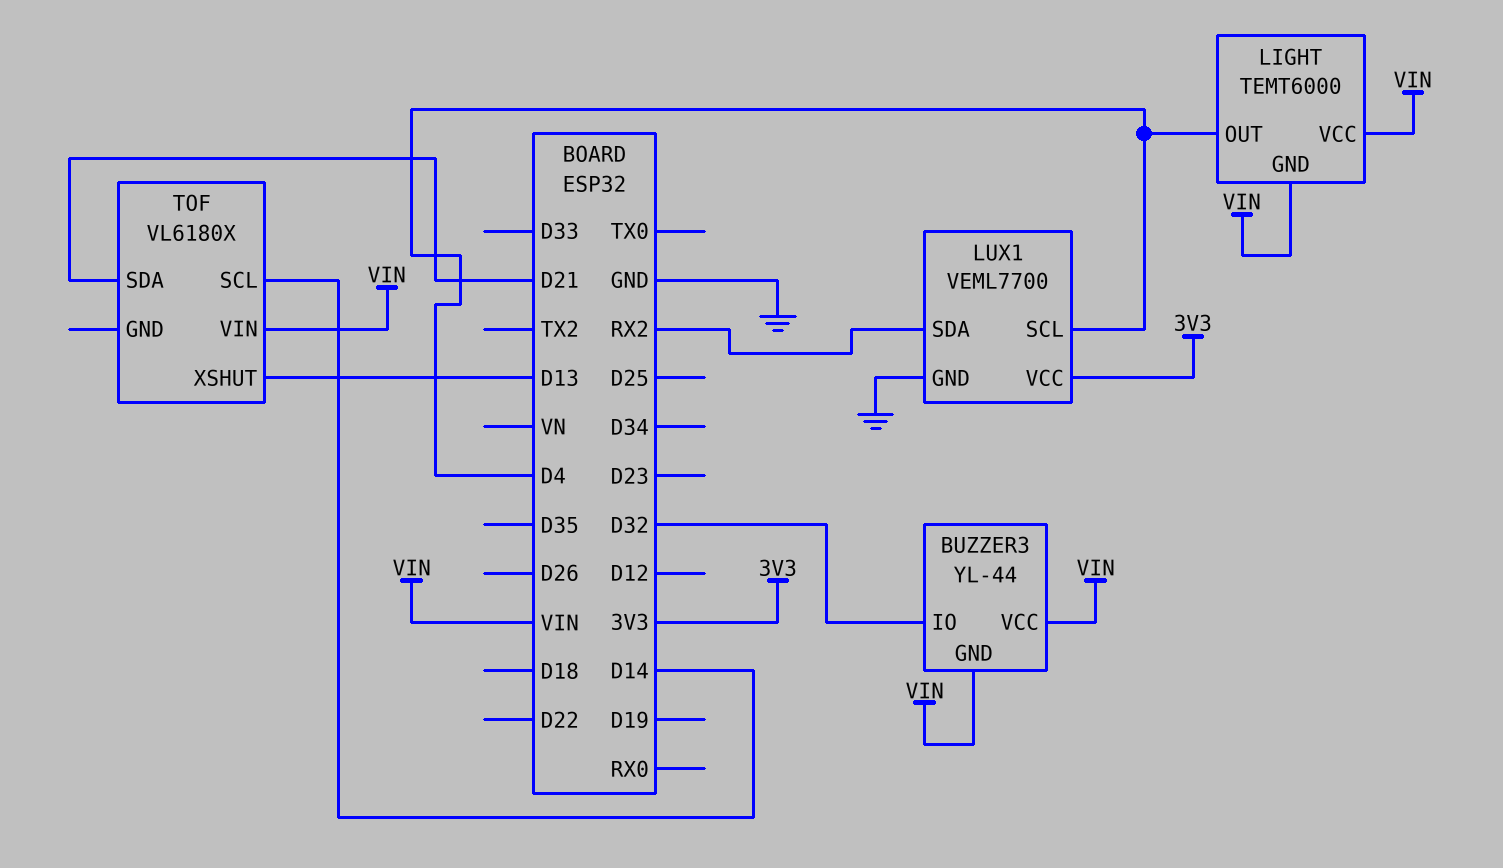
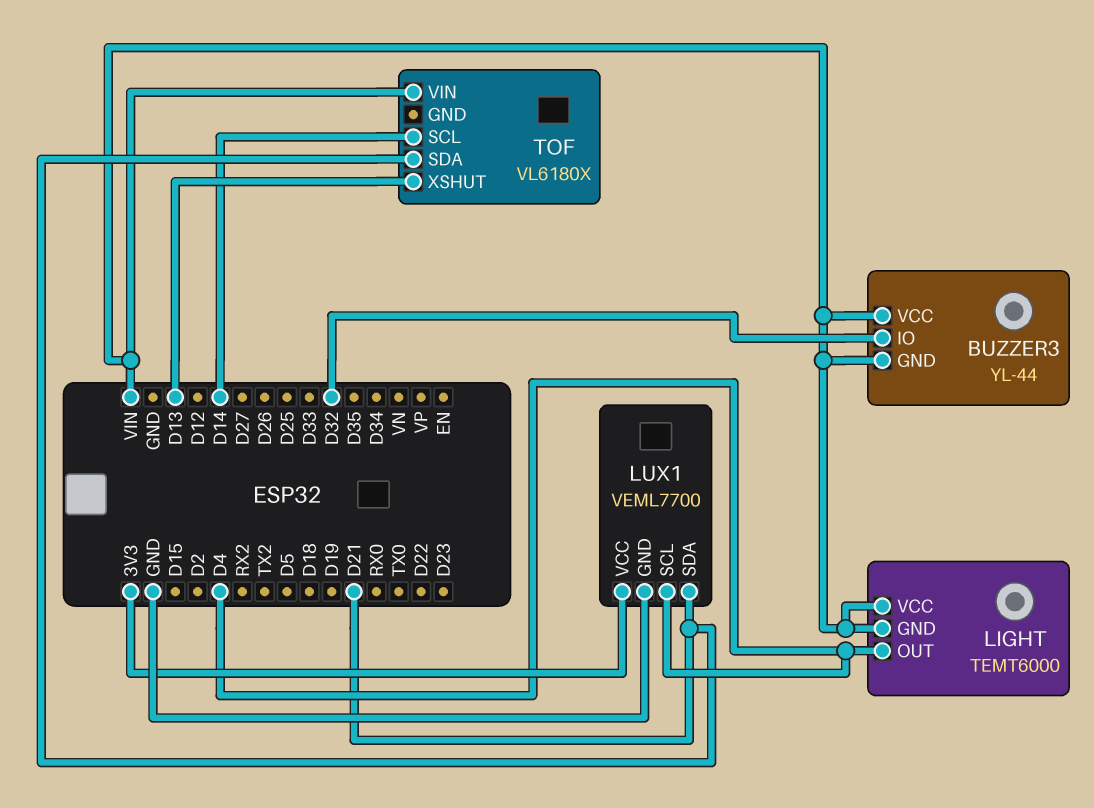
LUX1 pin SDA: RX2 -> D21

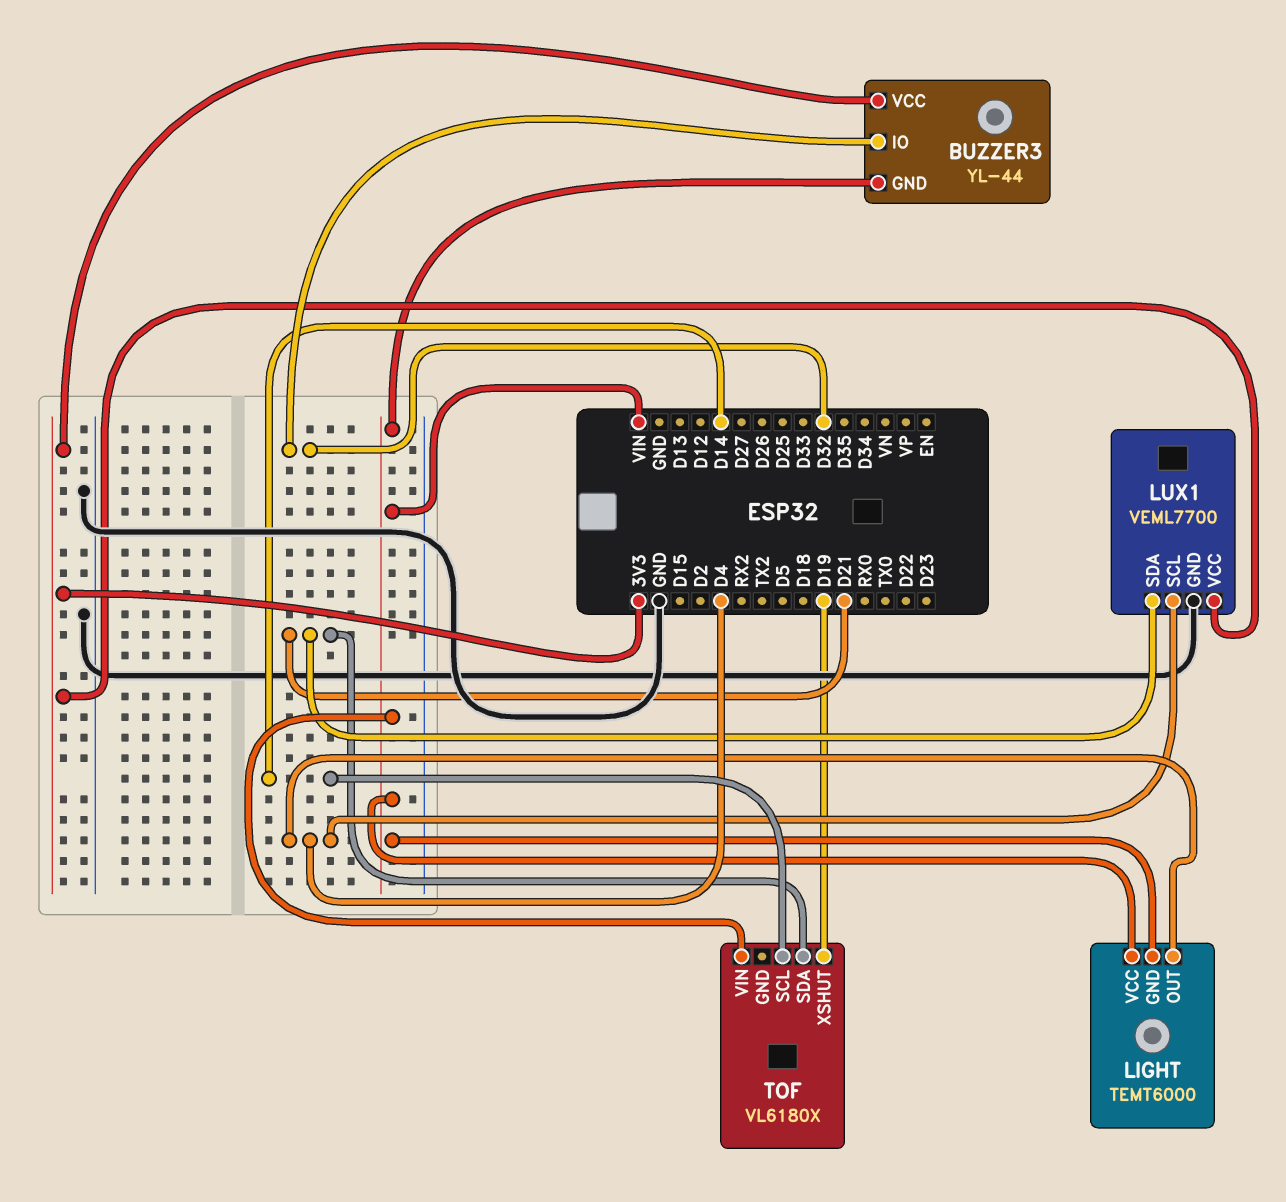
BUZZER3 pin VCC: VIN -> 3V3
TOF pin XSHUT: D13 -> D19

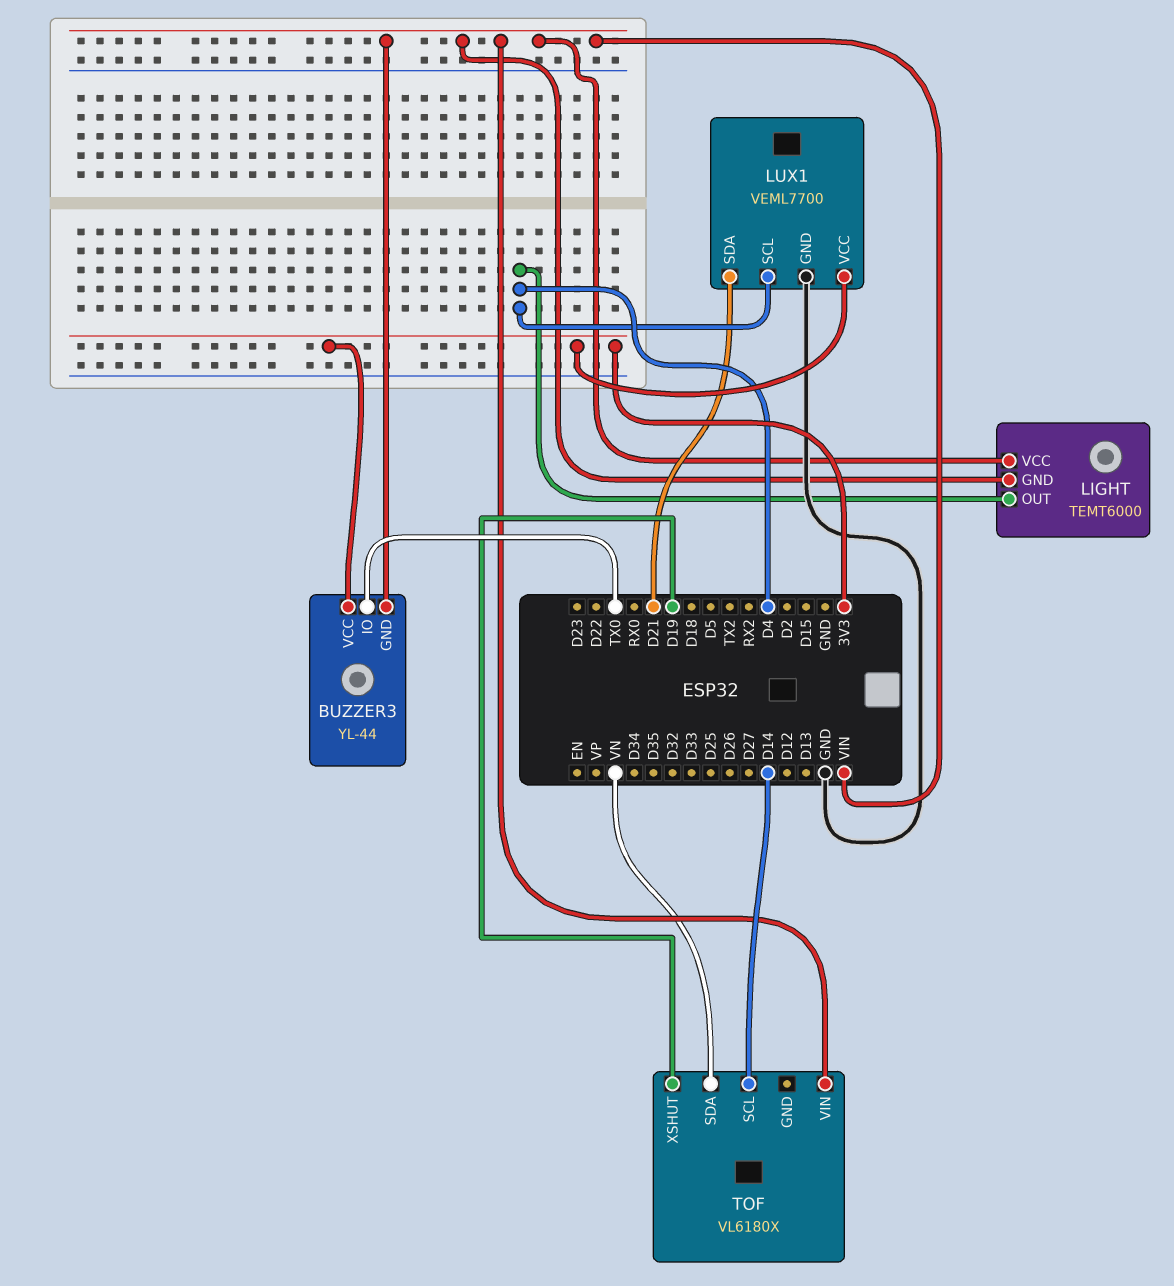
BUZZER3 pin IO: D32 -> TX0
TOF pin SDA: D21 -> VN

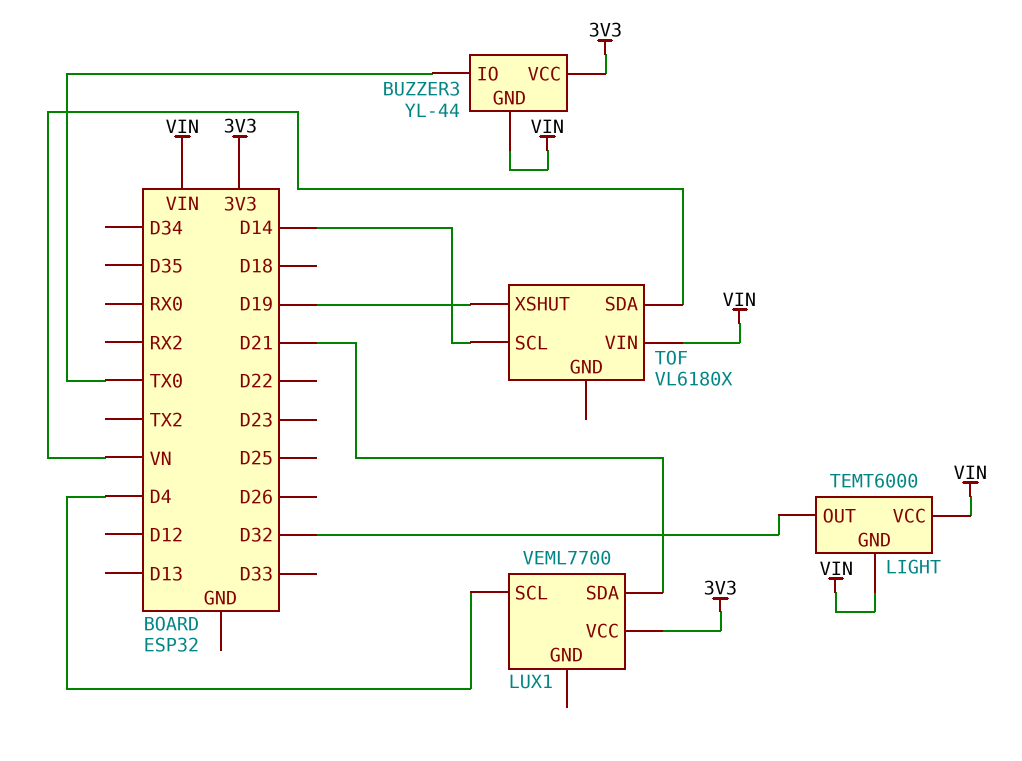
LIGHT pin OUT: D4 -> D32
LUX1 pin GND: GND -> none

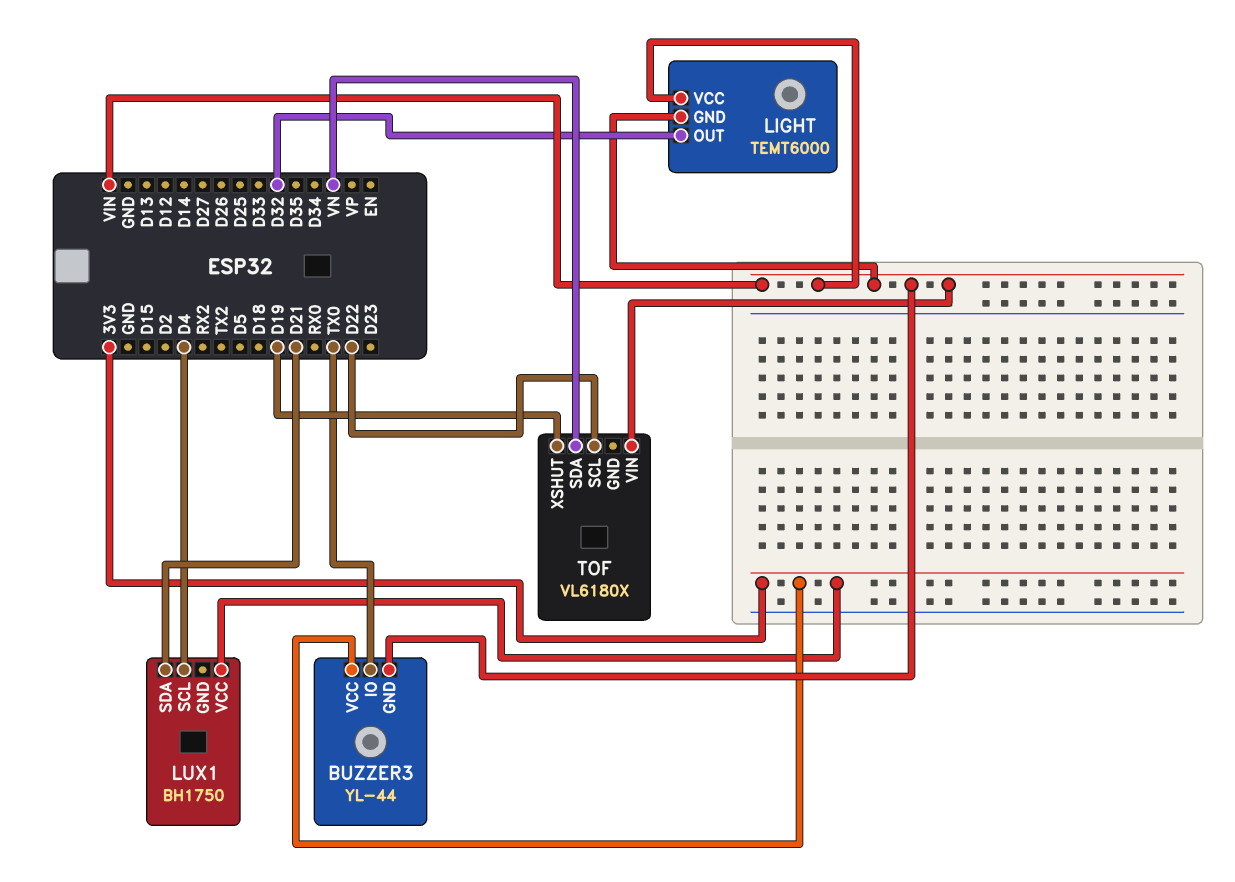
LUX1: VEML7700 -> BH1750
TOF pin SCL: D14 -> D22

